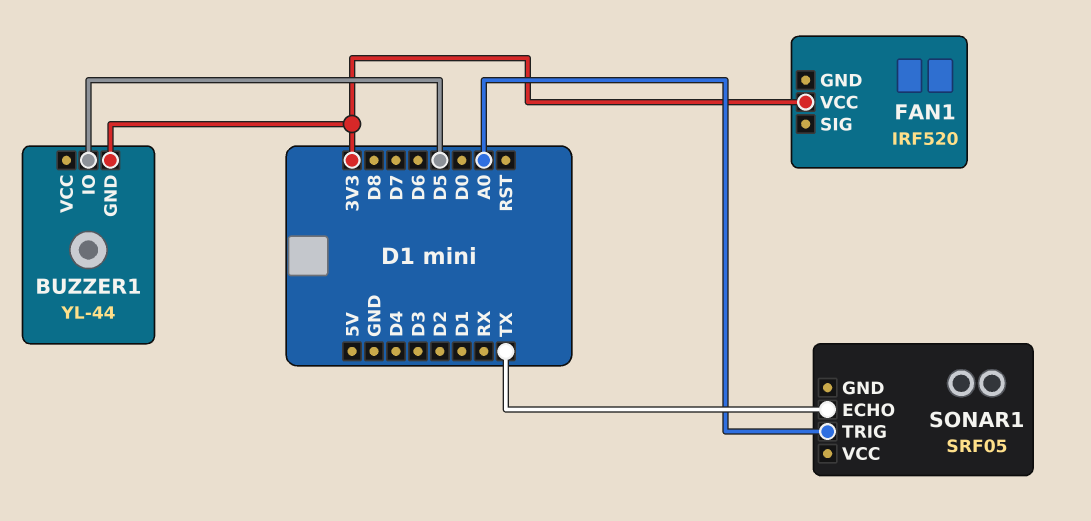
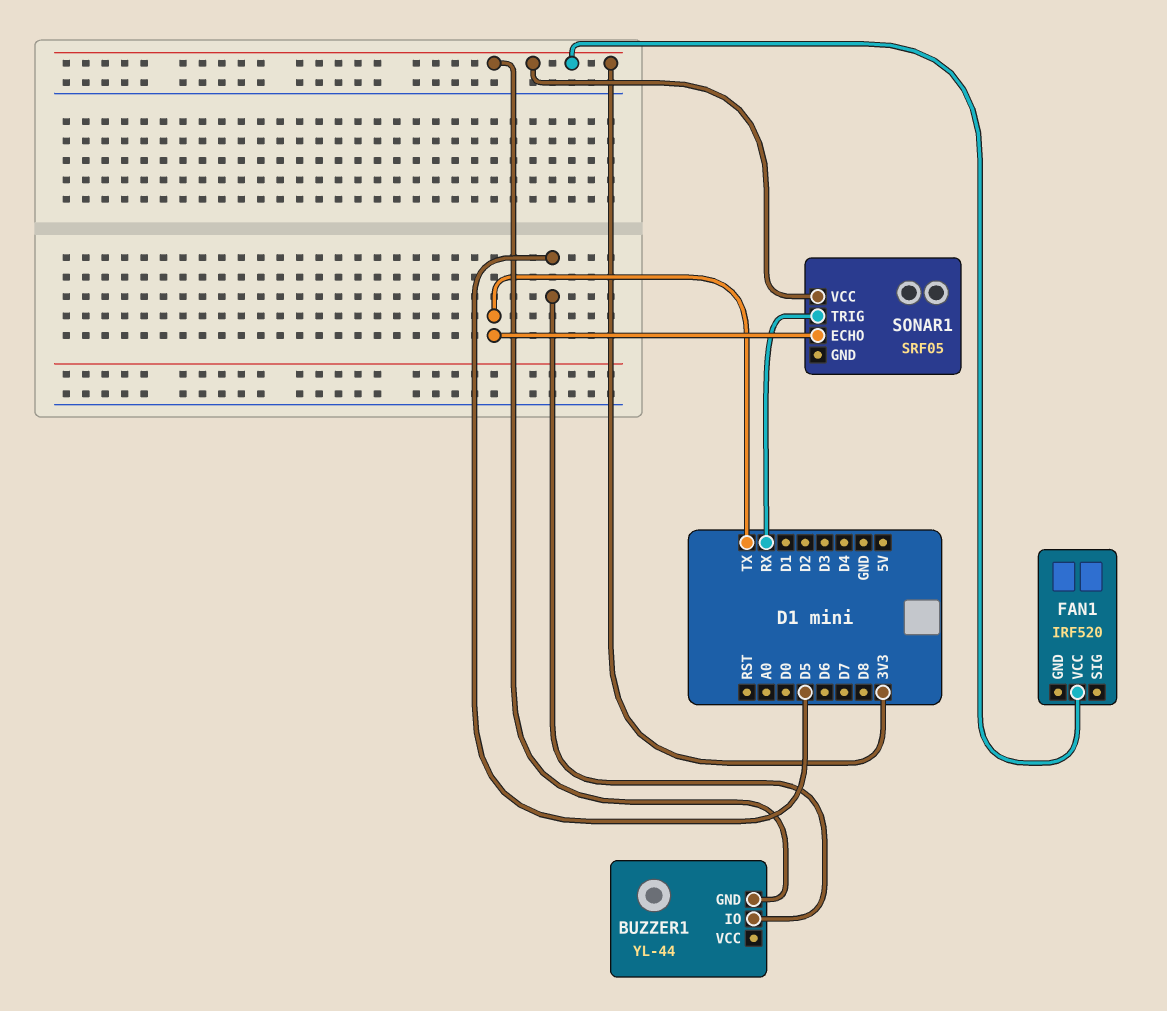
SONAR1 pin TRIG: A0 -> RX
SONAR1 pin VCC: none -> 3V3

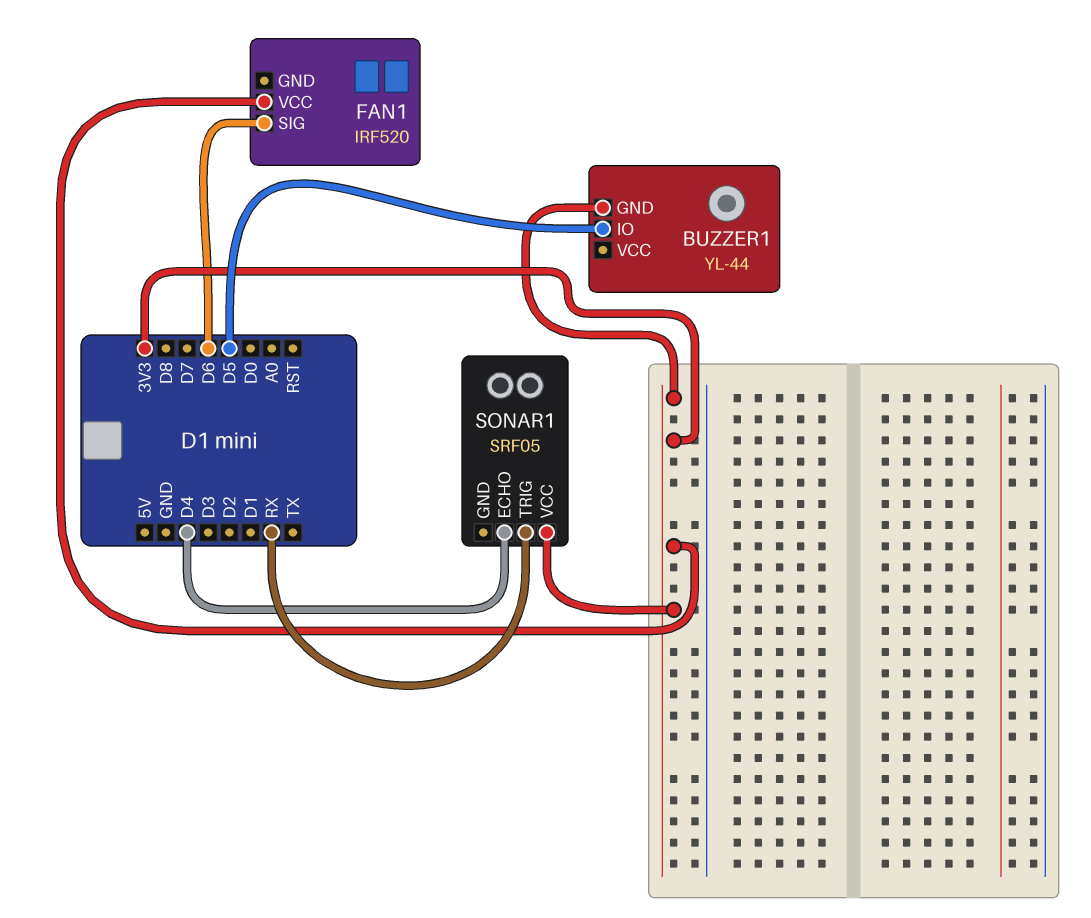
FAN1 pin SIG: none -> D6
SONAR1 pin ECHO: TX -> D4

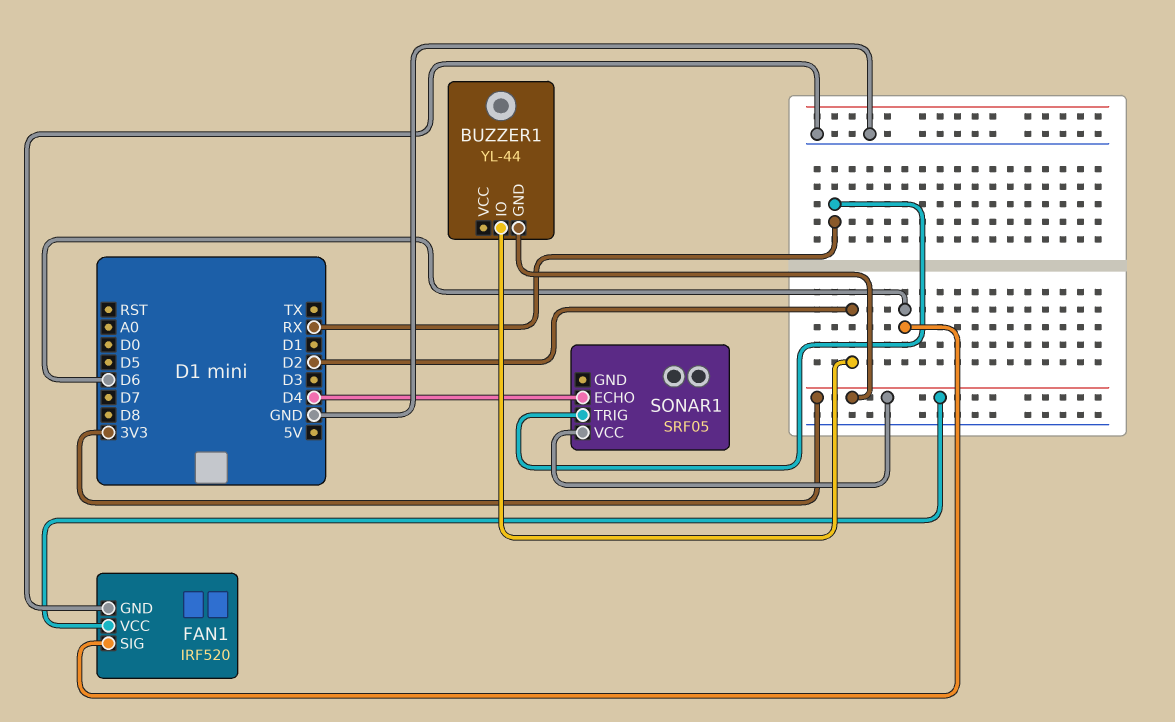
BUZZER1 pin IO: D5 -> D2
FAN1 pin GND: none -> GND

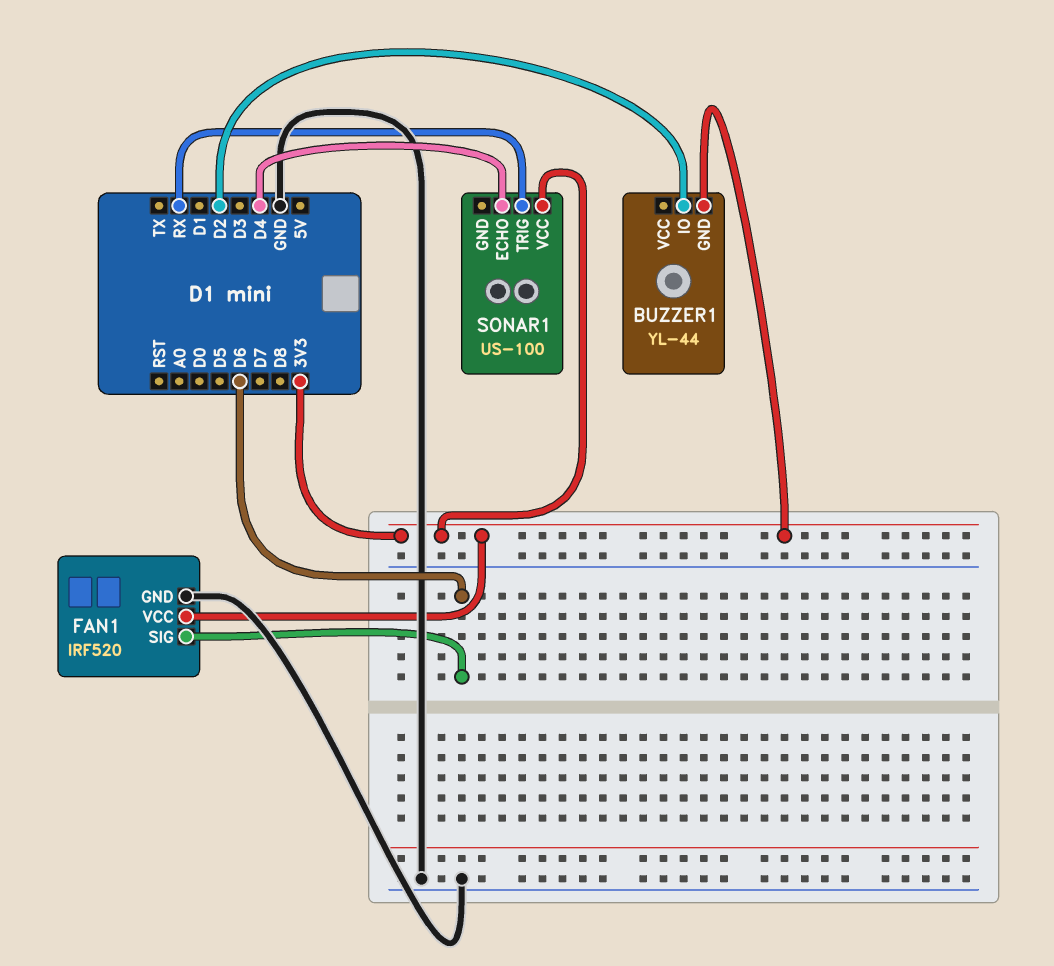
SONAR1: SRF05 -> US-100

